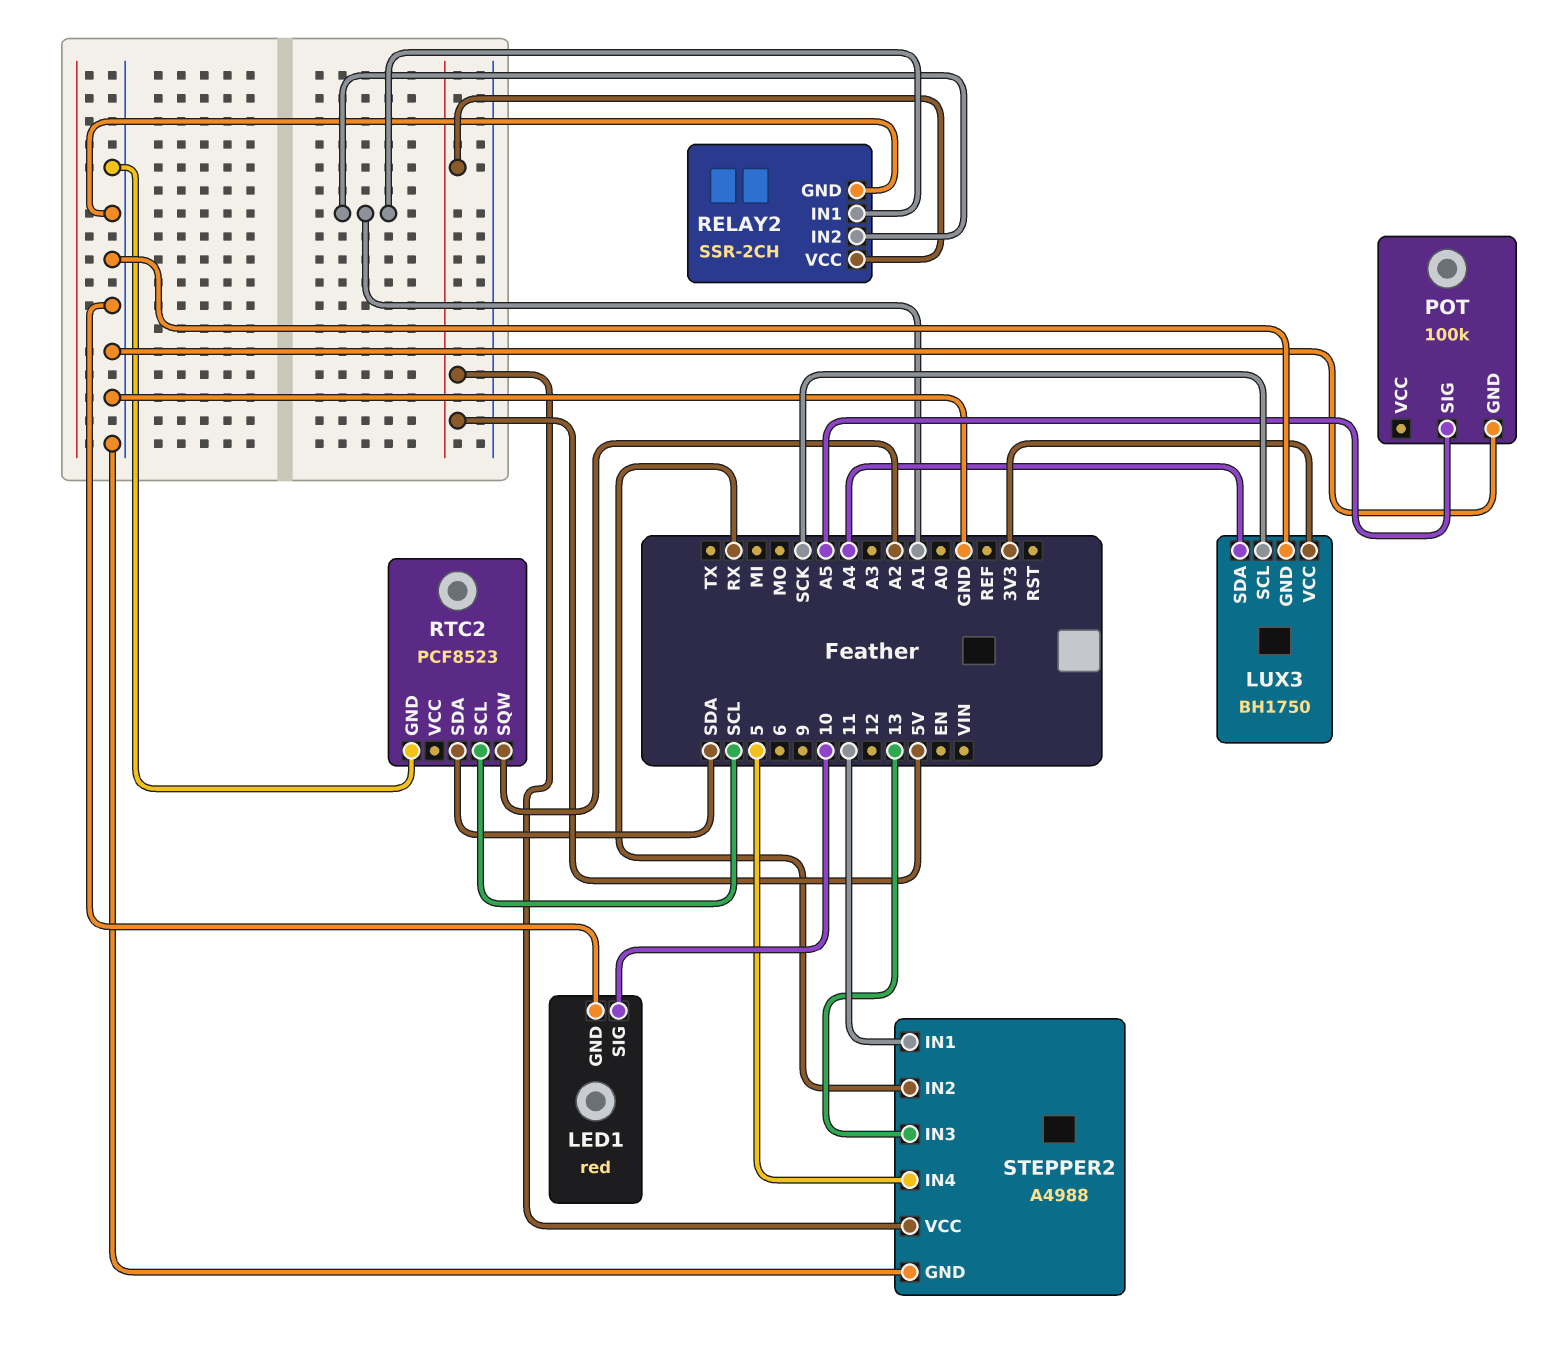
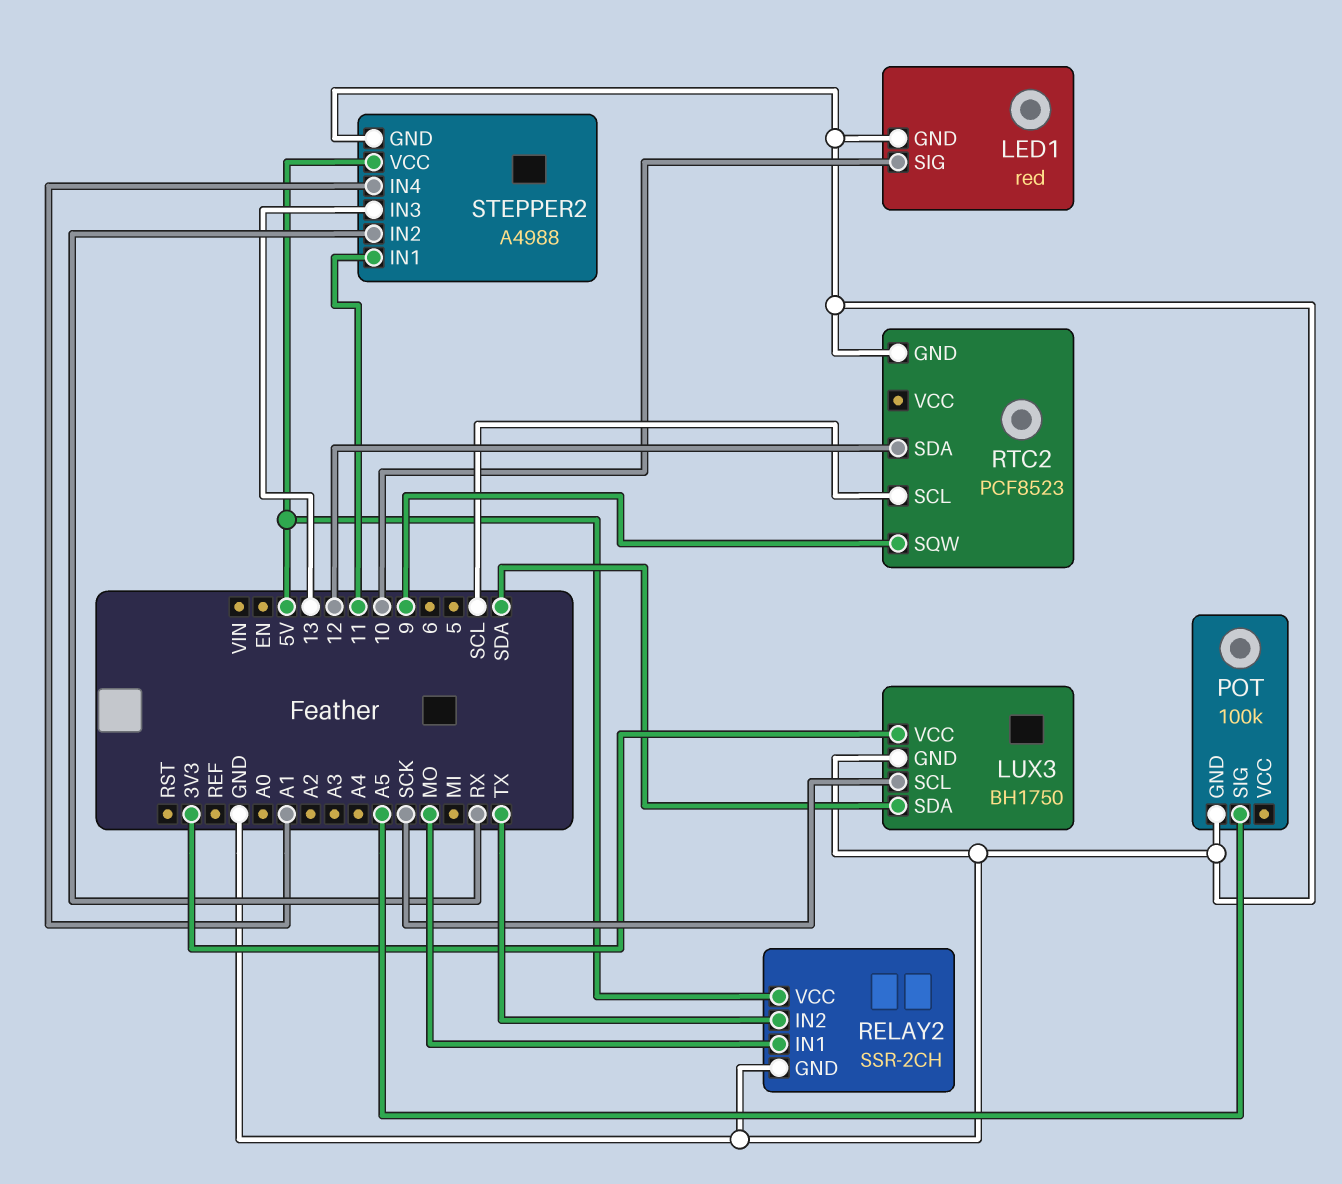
LUX3 pin SDA: A4 -> SDA
RELAY2 pin IN1: A1 -> MO
RELAY2 pin IN2: A1 -> TX
RTC2 pin SDA: SDA -> 12
RTC2 pin SQW: A2 -> 9
STEPPER2 pin IN4: 5 -> A1

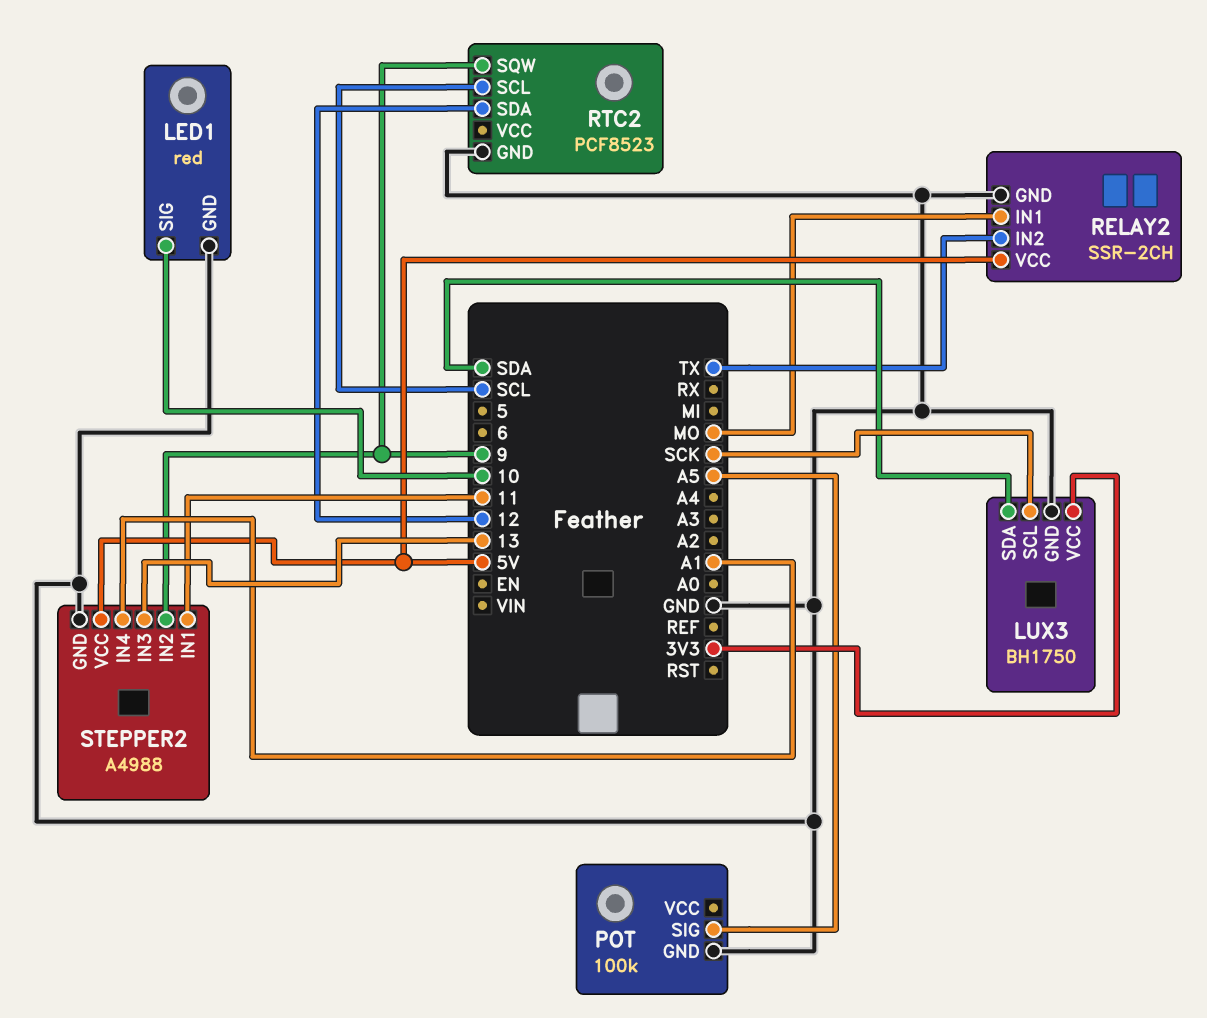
STEPPER2 pin IN2: RX -> 9

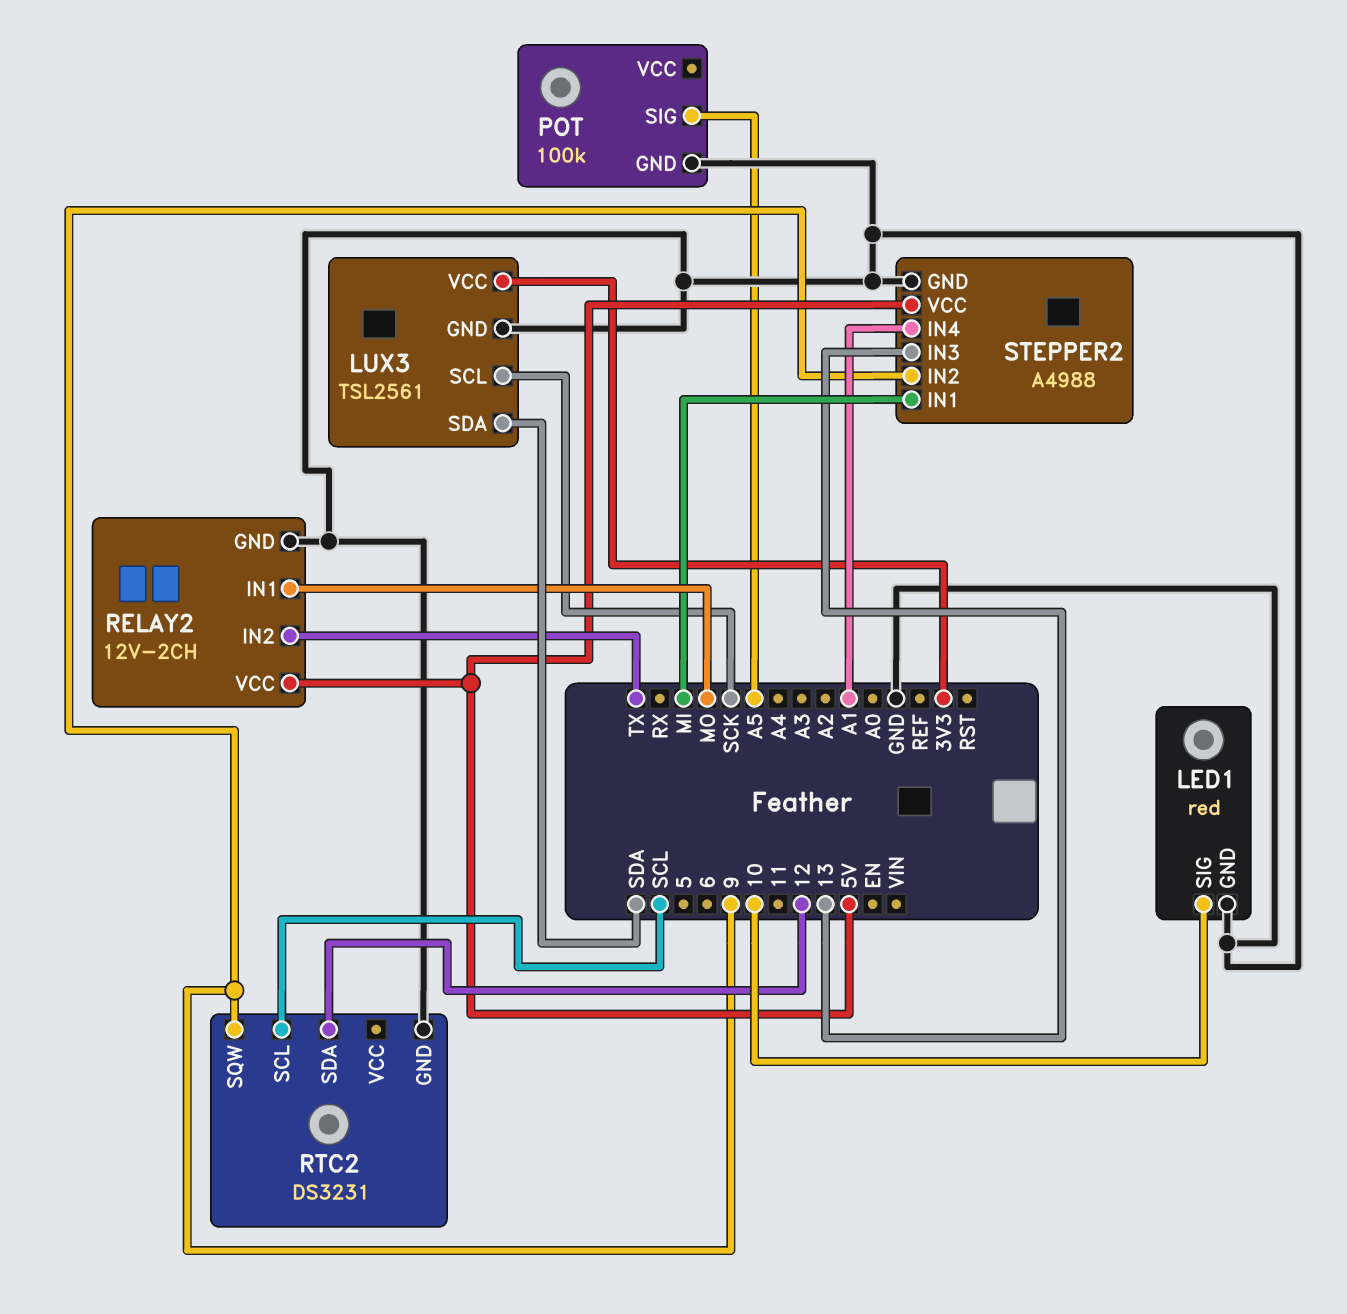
LUX3: BH1750 -> TSL2561
RELAY2: SSR-2CH -> 12V-2CH
RTC2: PCF8523 -> DS3231
STEPPER2 pin IN1: 11 -> MI

